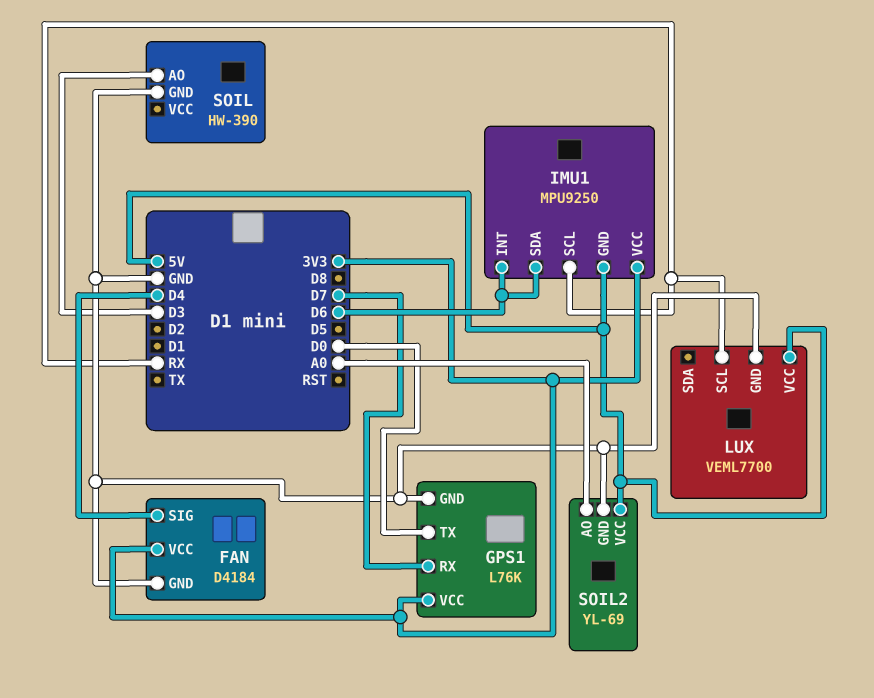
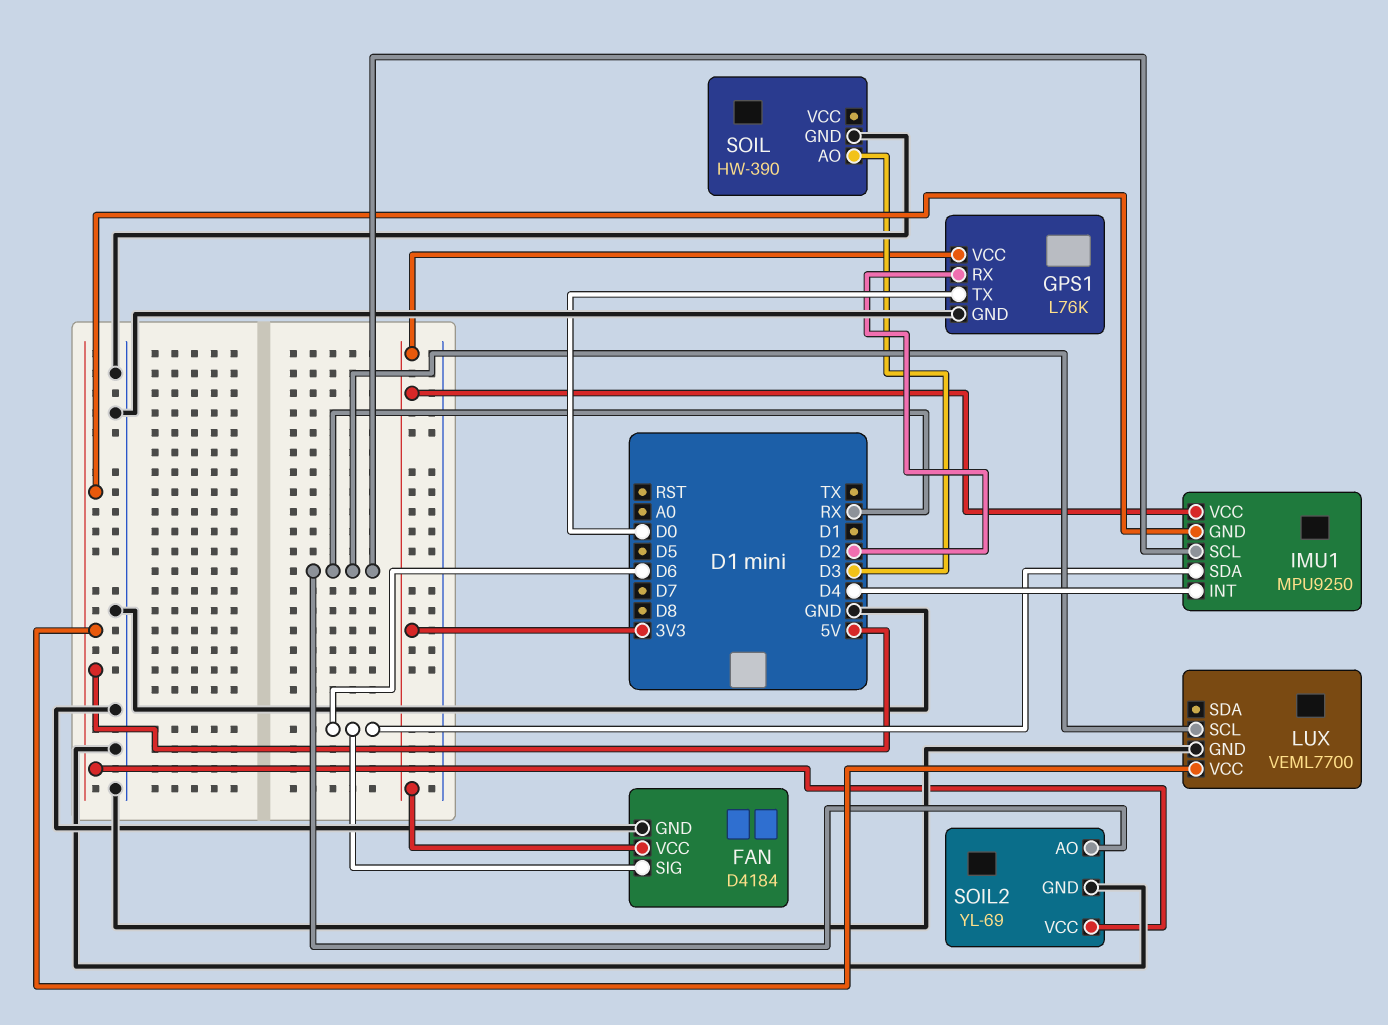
FAN pin SIG: D4 -> D6
GPS1 pin RX: D7 -> D2
IMU1 pin INT: D6 -> D4
SOIL2 pin AO: A0 -> RX

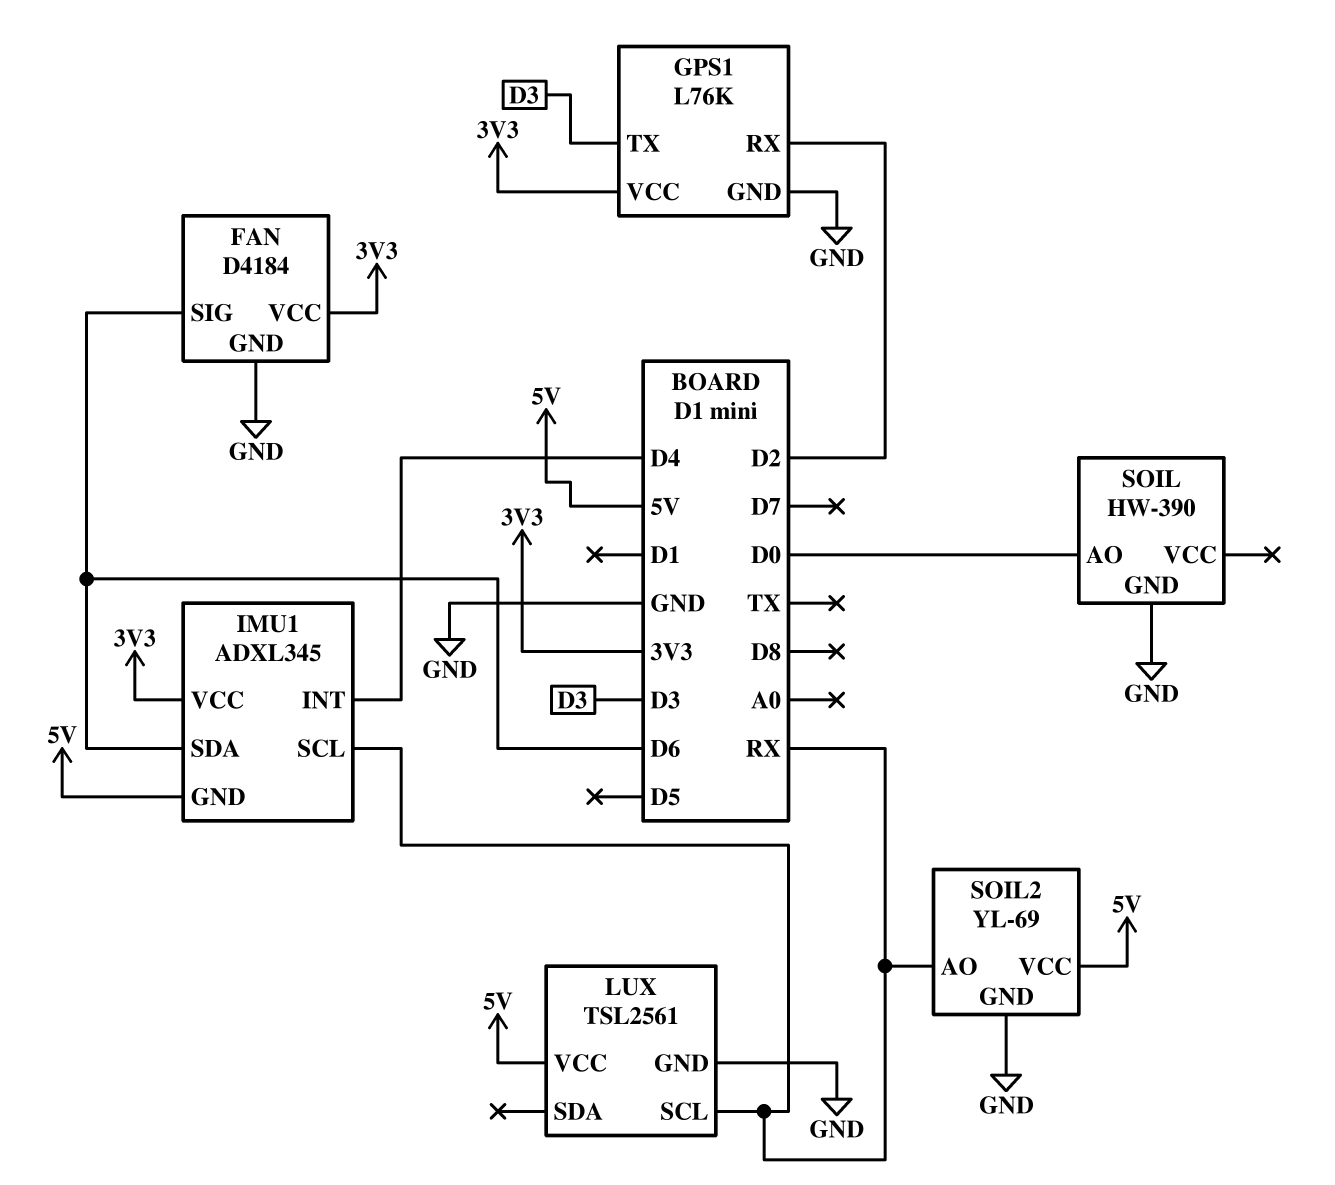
GPS1 pin TX: D0 -> D3
IMU1: MPU9250 -> ADXL345
LUX: VEML7700 -> TSL2561
SOIL pin AO: D3 -> D0

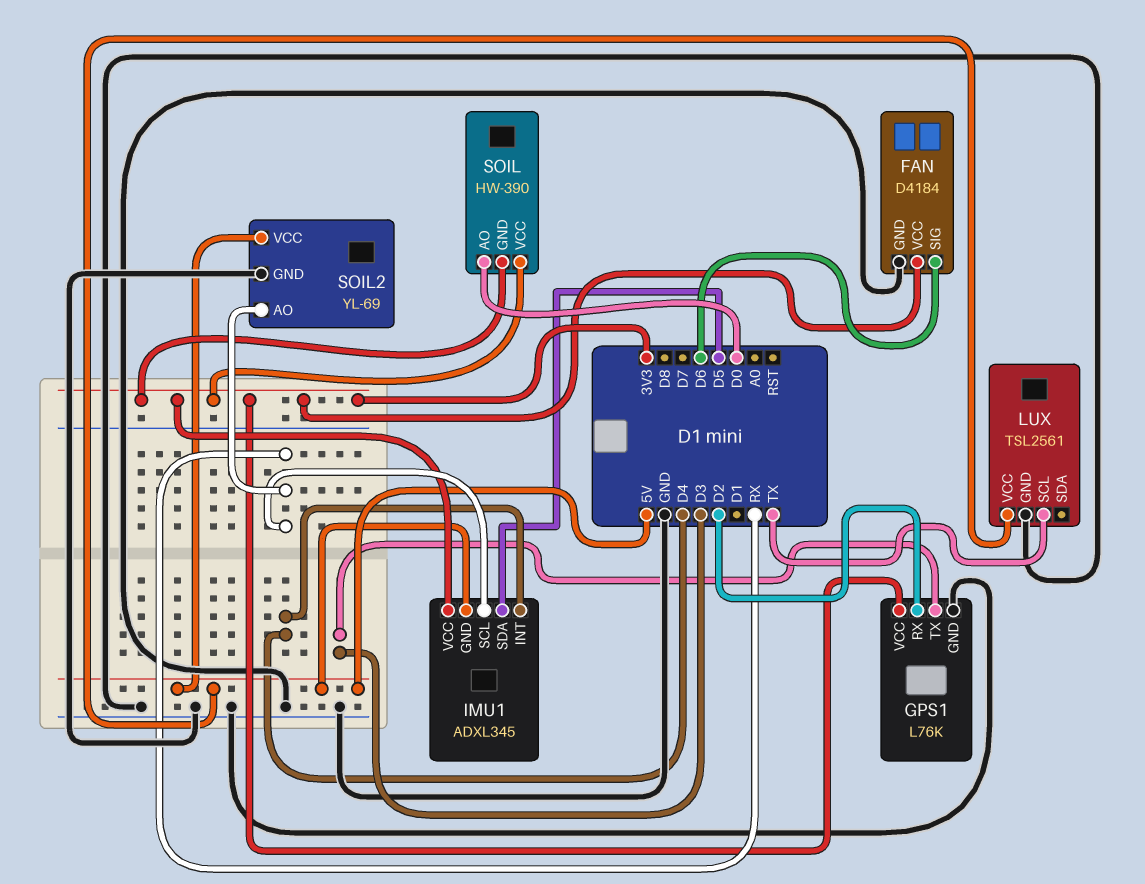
IMU1 pin SDA: D6 -> D5
LUX pin SCL: RX -> TX
SOIL pin GND: GND -> 3V3
SOIL pin VCC: none -> 3V3

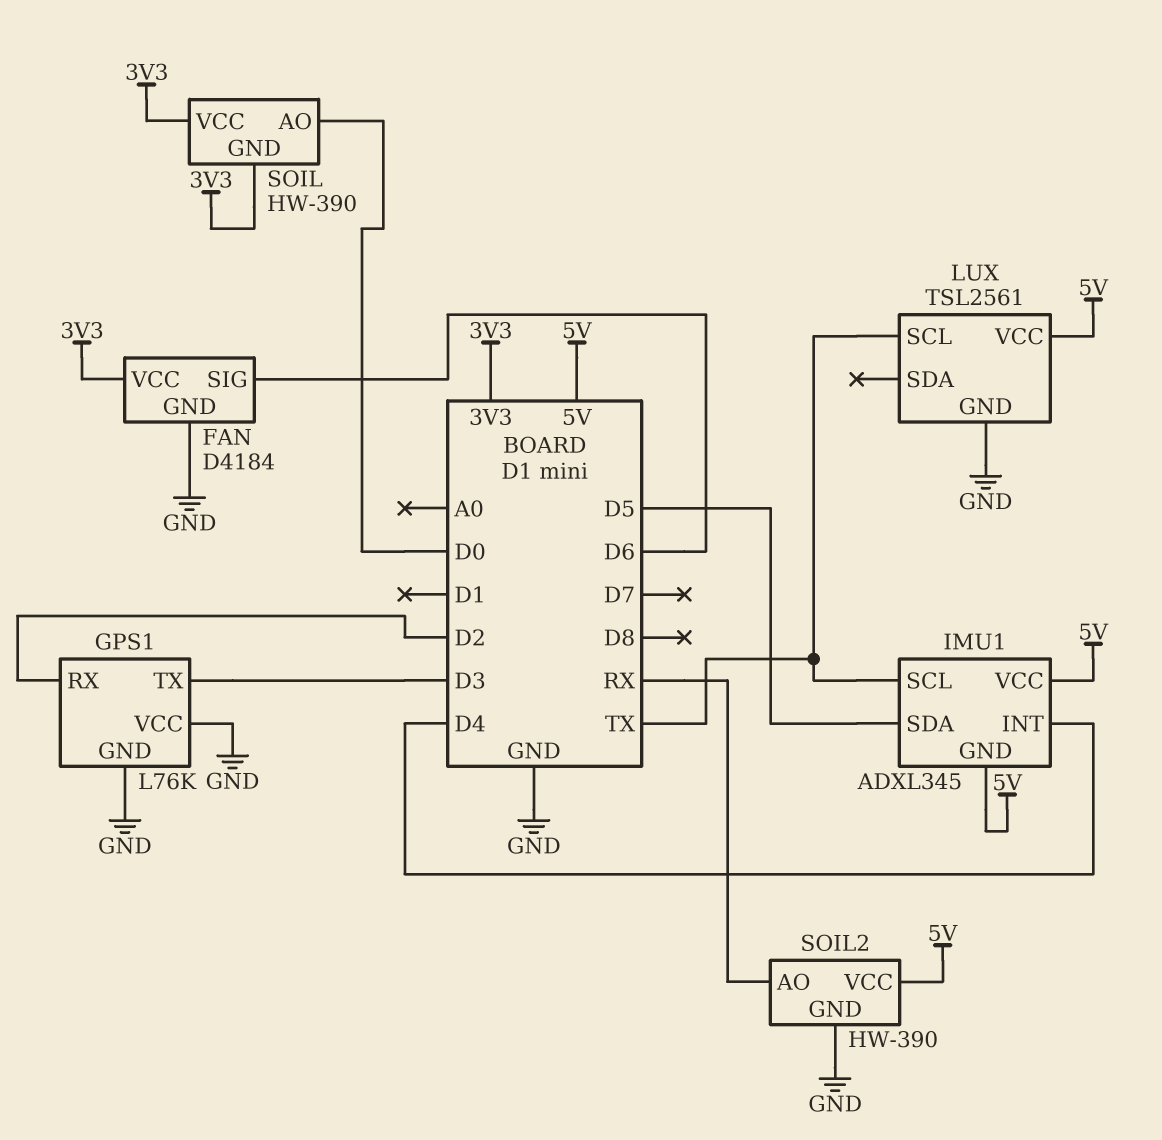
GPS1 pin VCC: 3V3 -> GND
IMU1 pin SCL: RX -> TX
IMU1 pin VCC: 3V3 -> 5V
SOIL2: YL-69 -> HW-390

